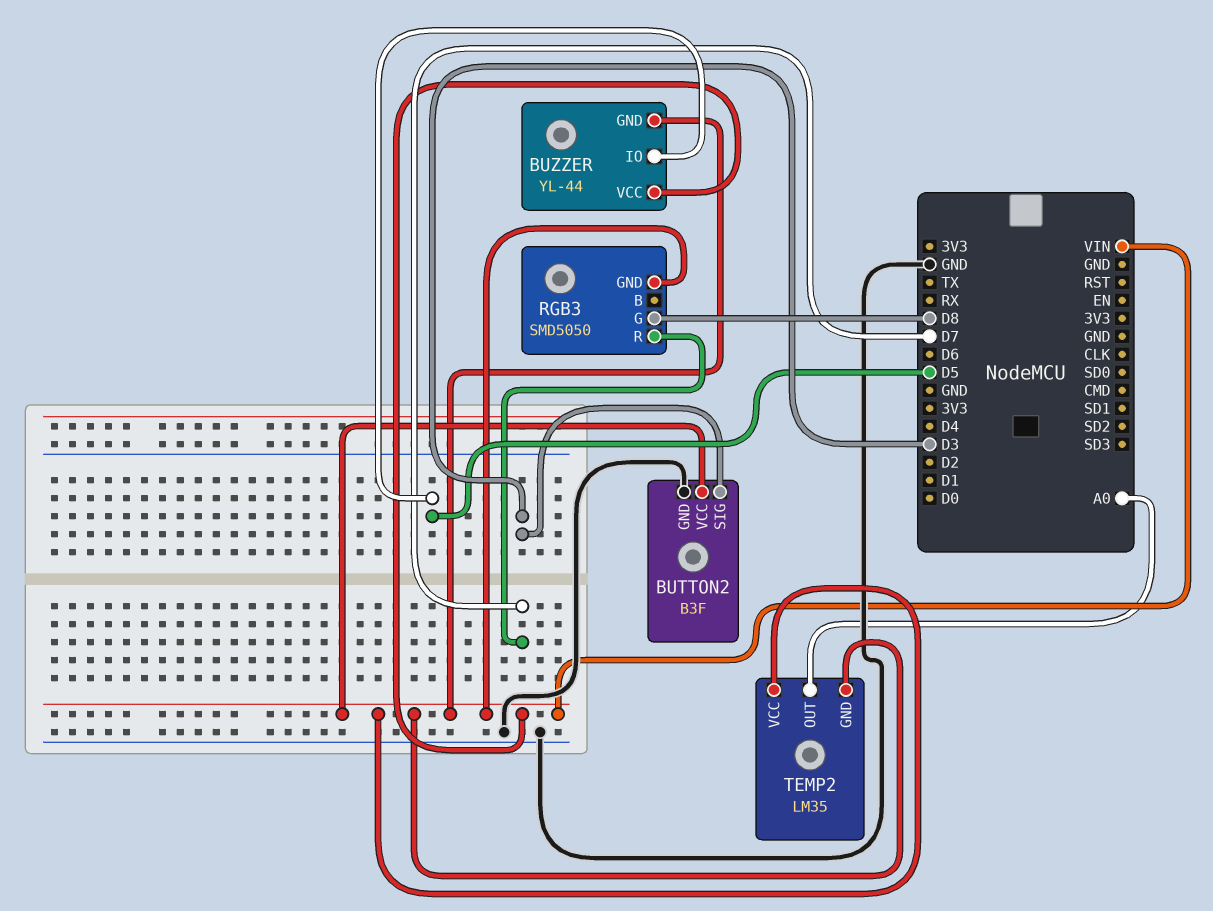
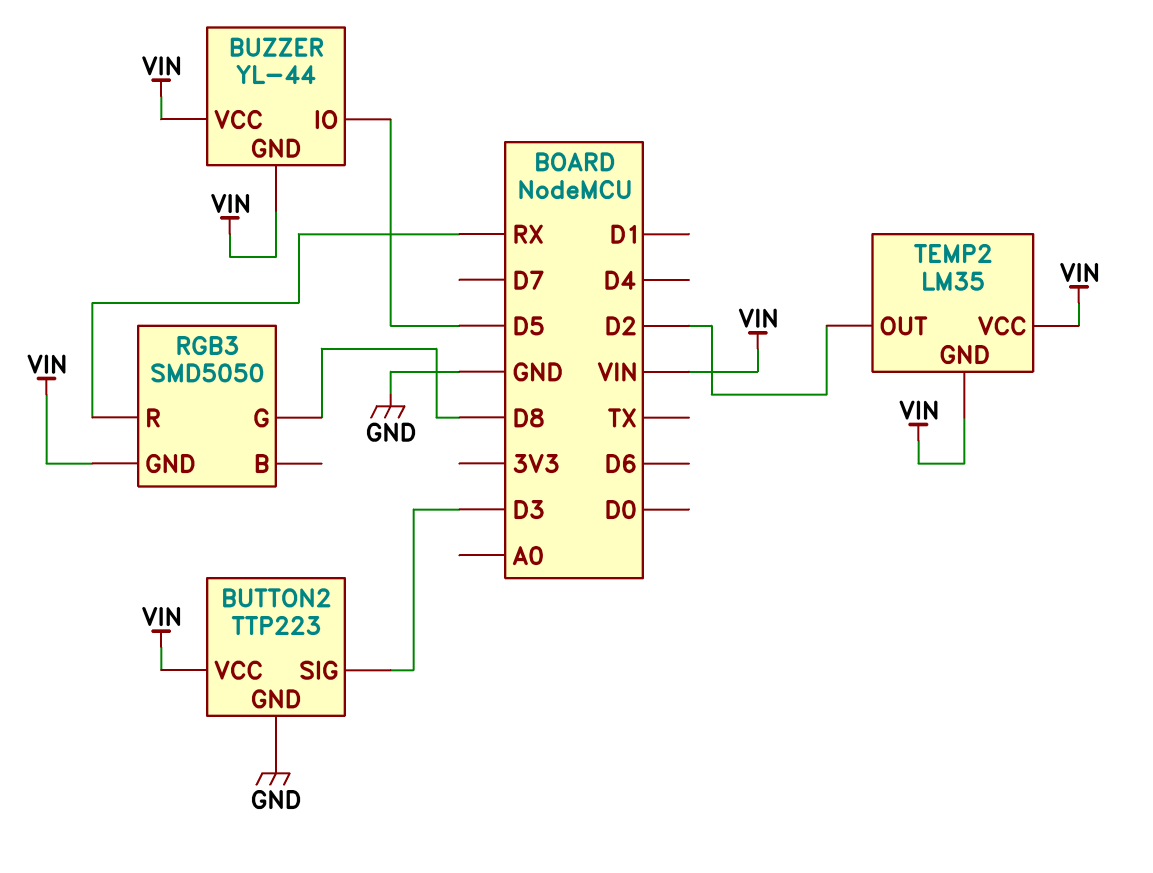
BUTTON2: B3F -> TTP223
RGB3 pin R: D7 -> RX
TEMP2 pin OUT: A0 -> D2

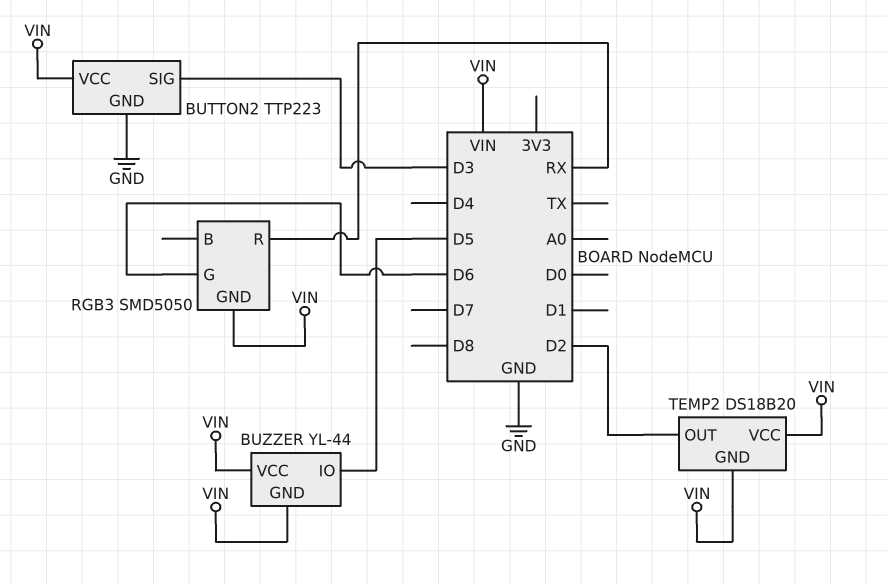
RGB3 pin G: D8 -> D6
TEMP2: LM35 -> DS18B20

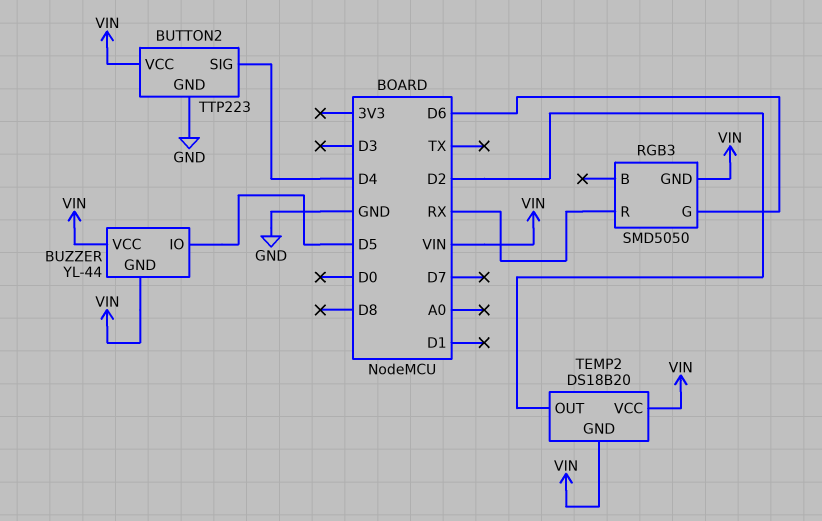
BUTTON2 pin SIG: D3 -> D4

